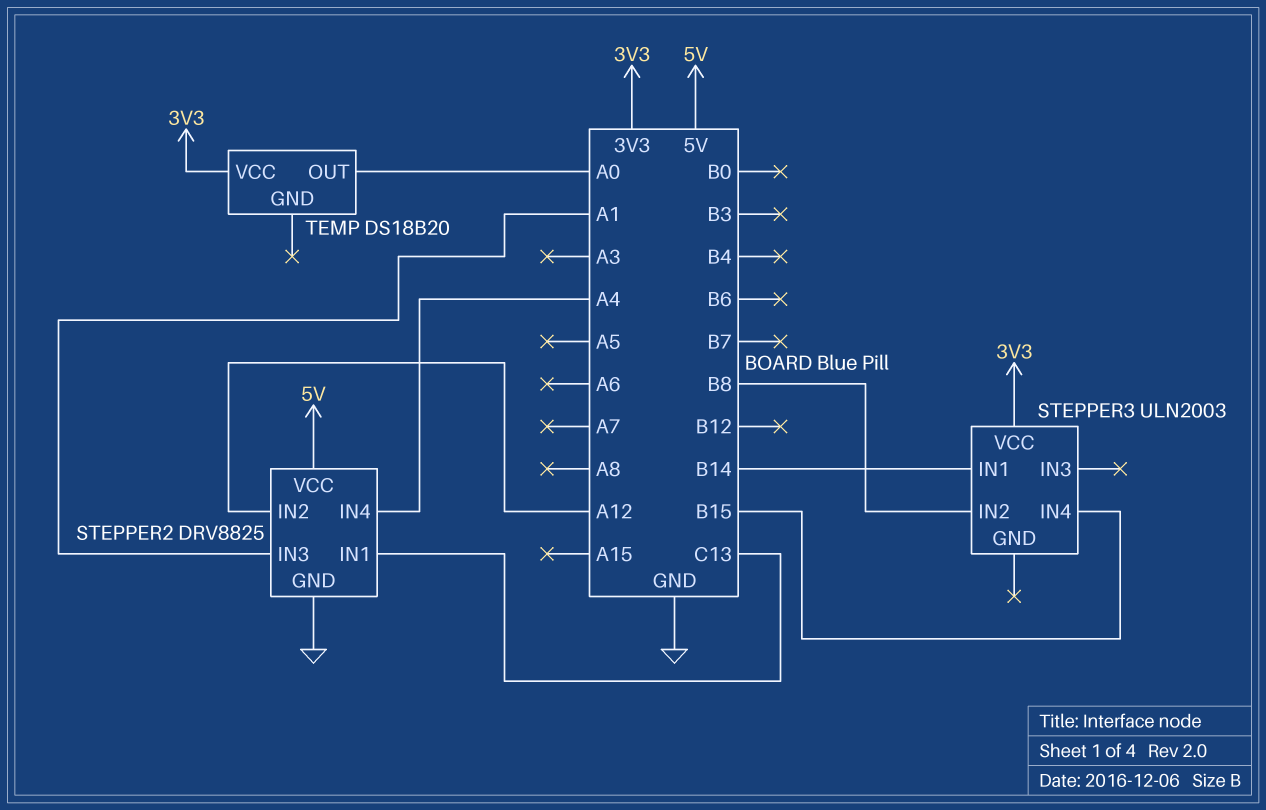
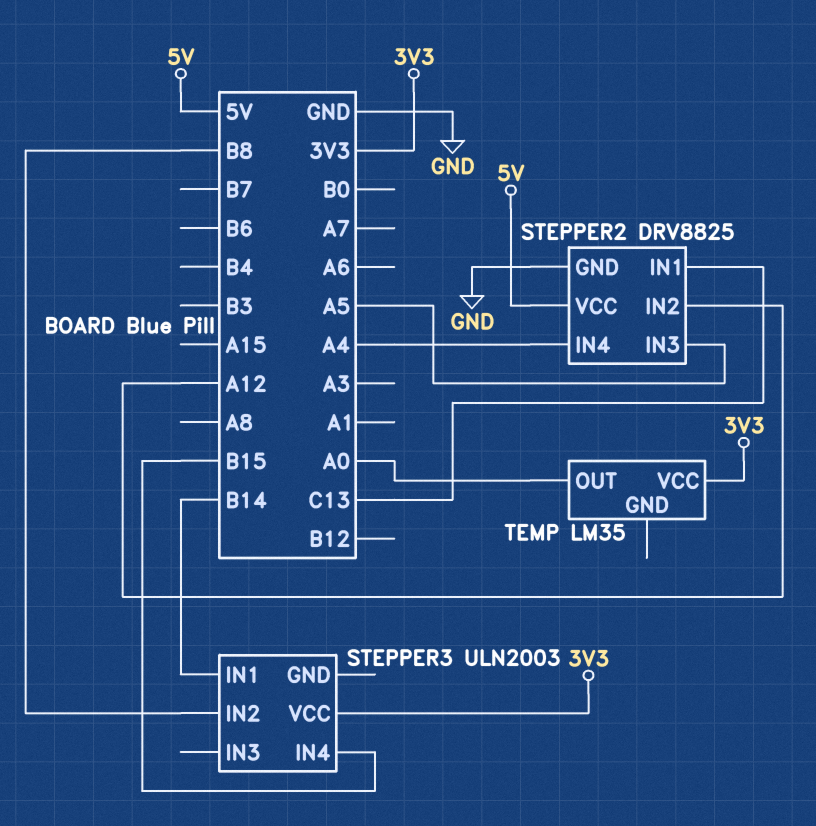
STEPPER2 pin IN3: A1 -> A5
TEMP: DS18B20 -> LM35

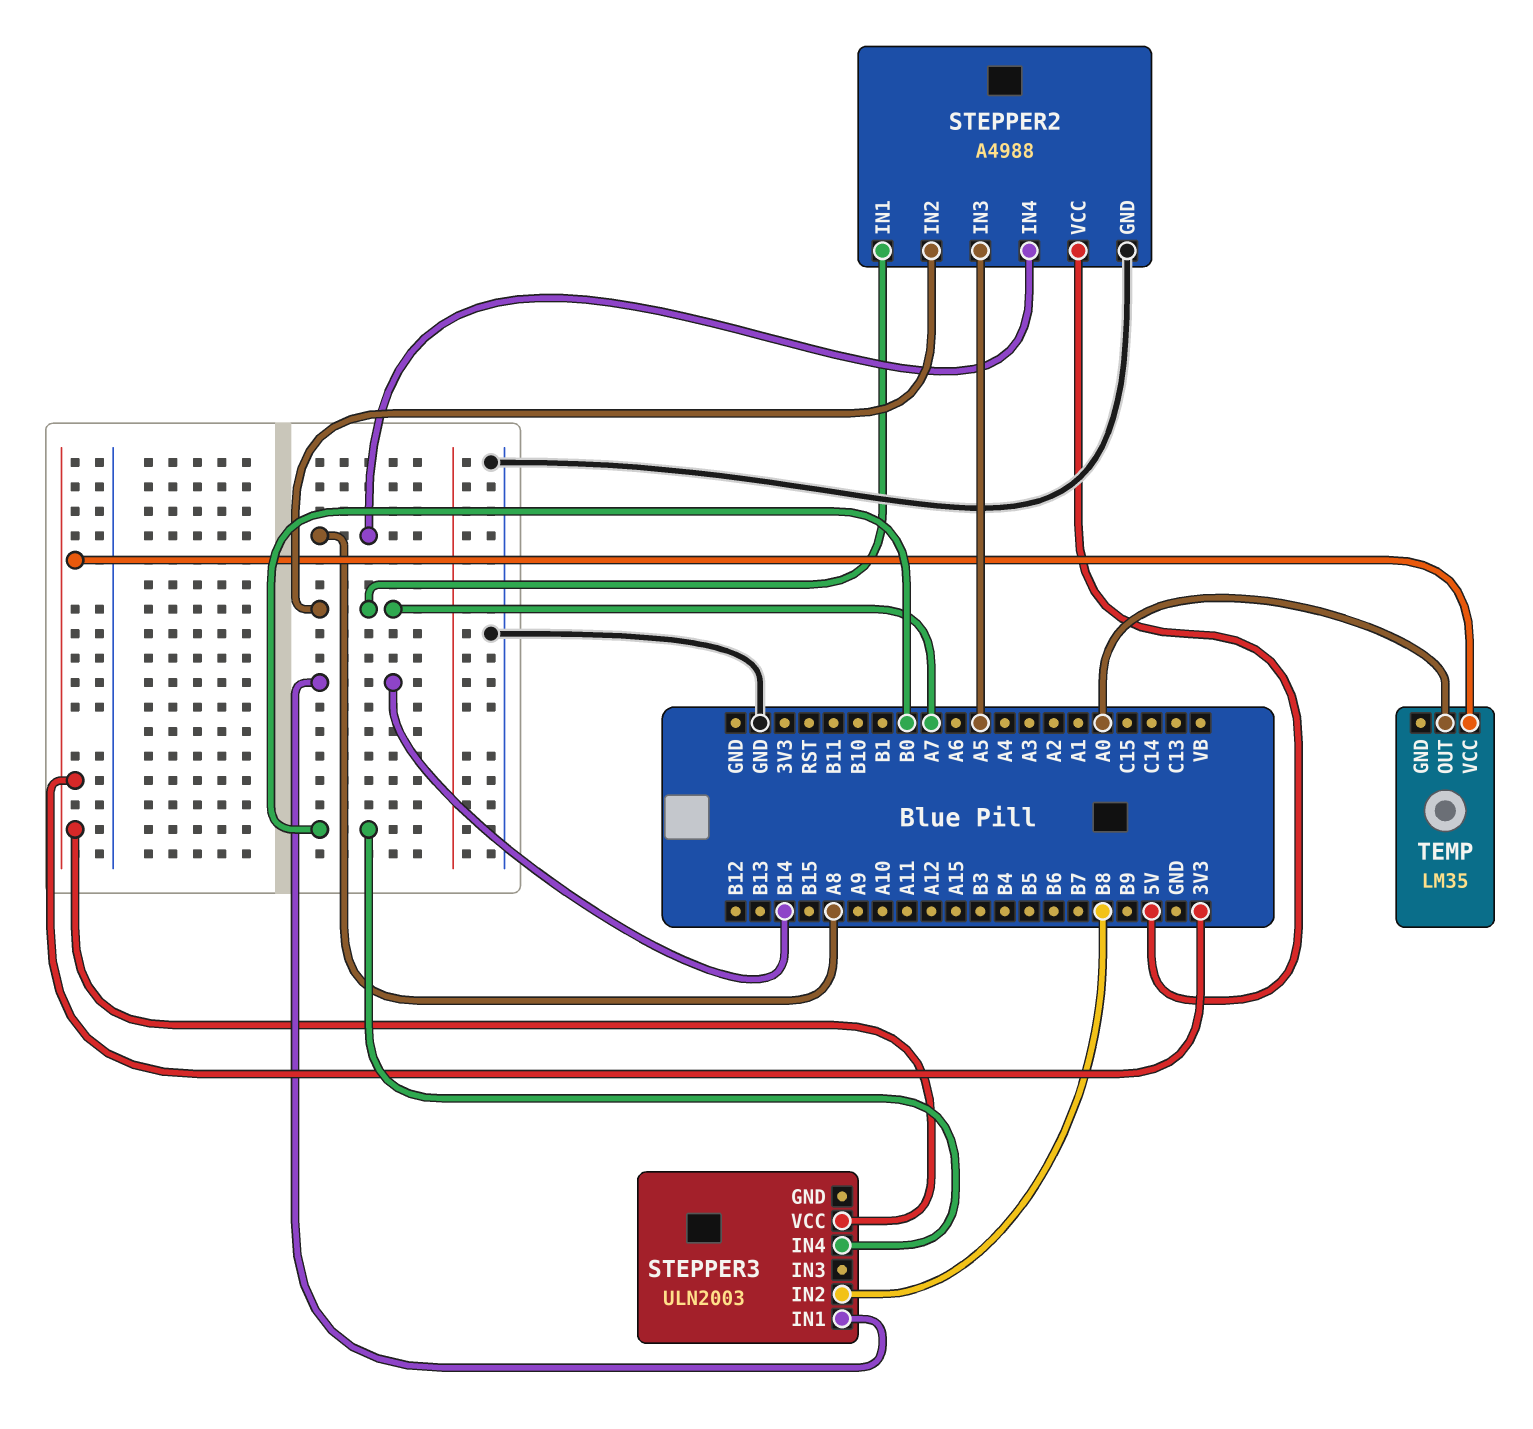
STEPPER2: DRV8825 -> A4988
STEPPER2 pin IN1: C13 -> A7
STEPPER2 pin IN2: A12 -> A7
STEPPER2 pin IN4: A4 -> A8
STEPPER3 pin IN4: B15 -> B0

